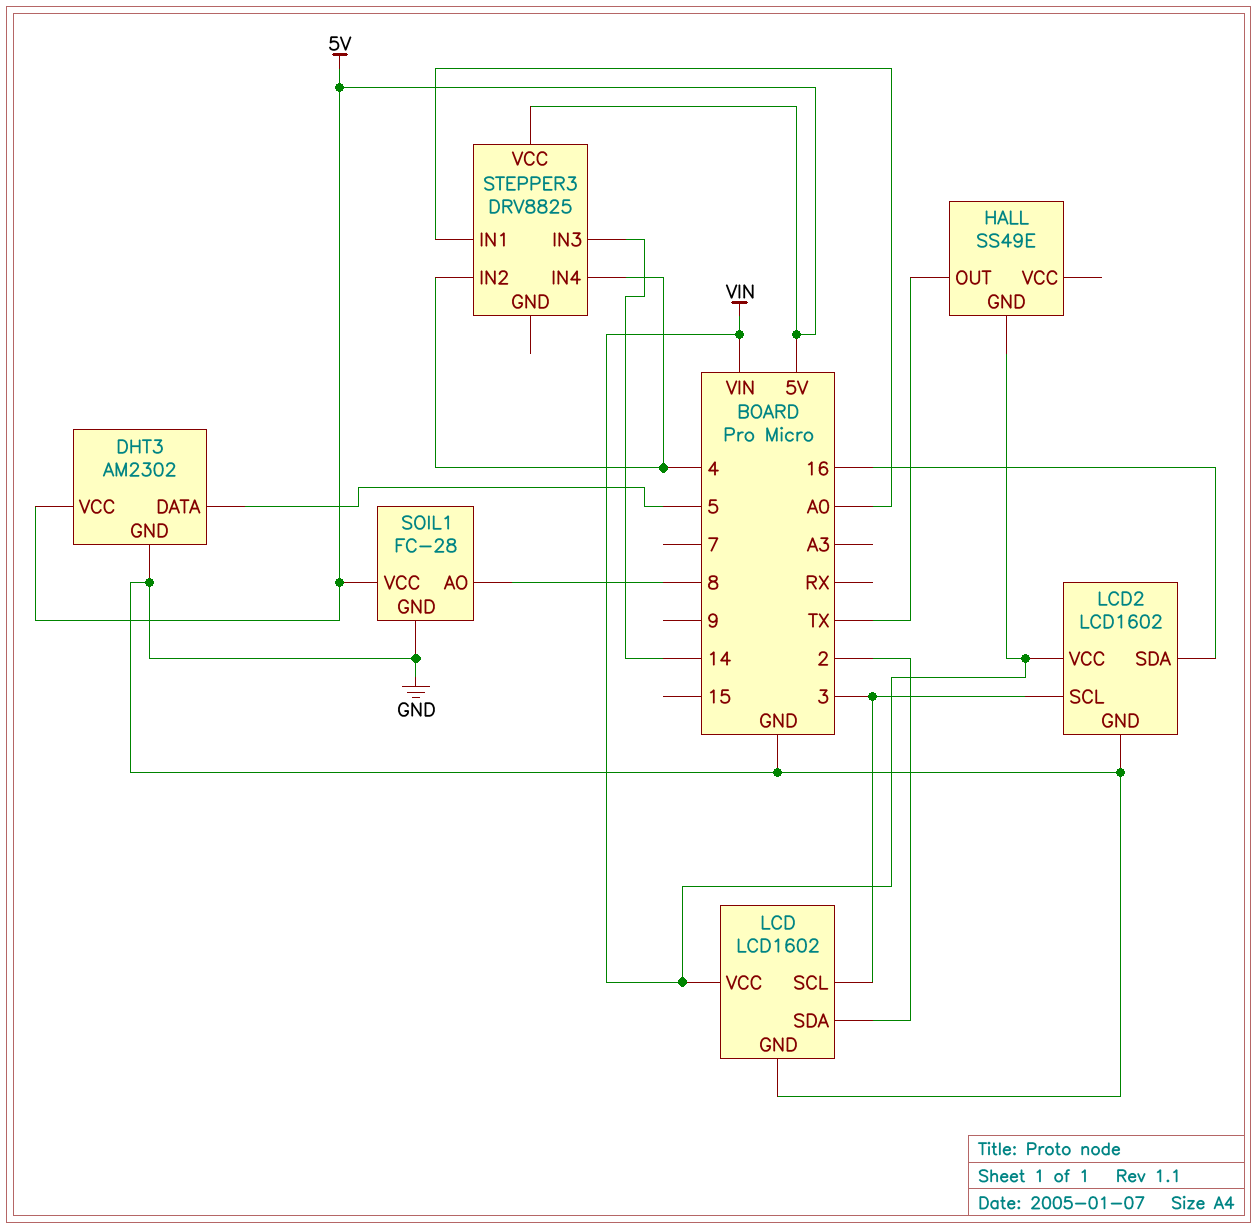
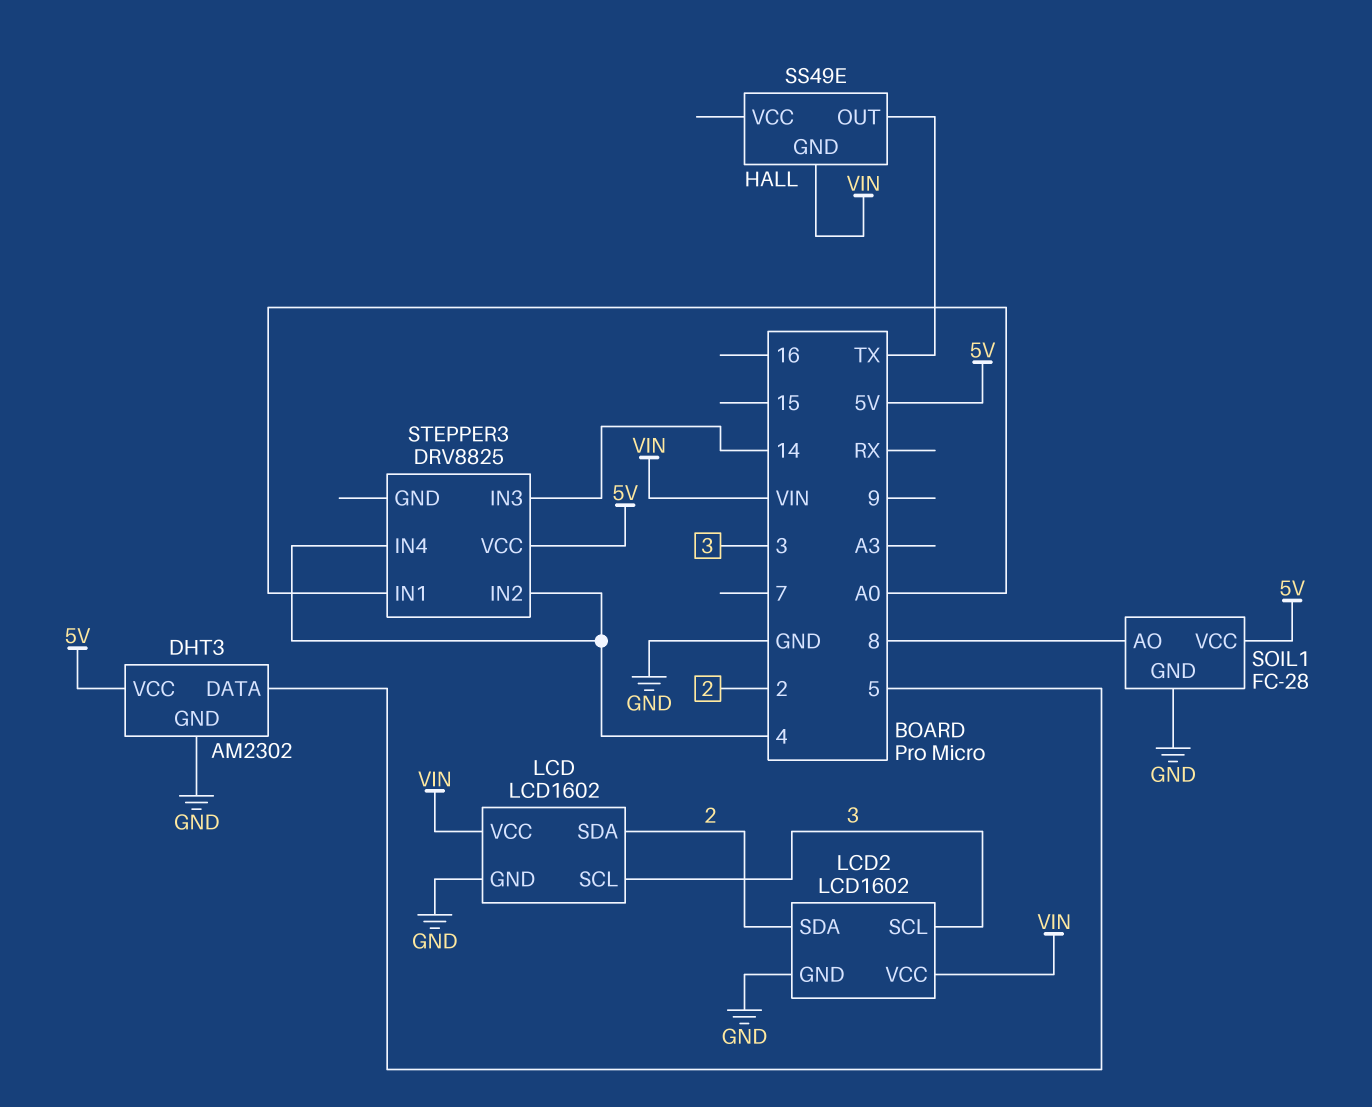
LCD2 pin SDA: 16 -> 2

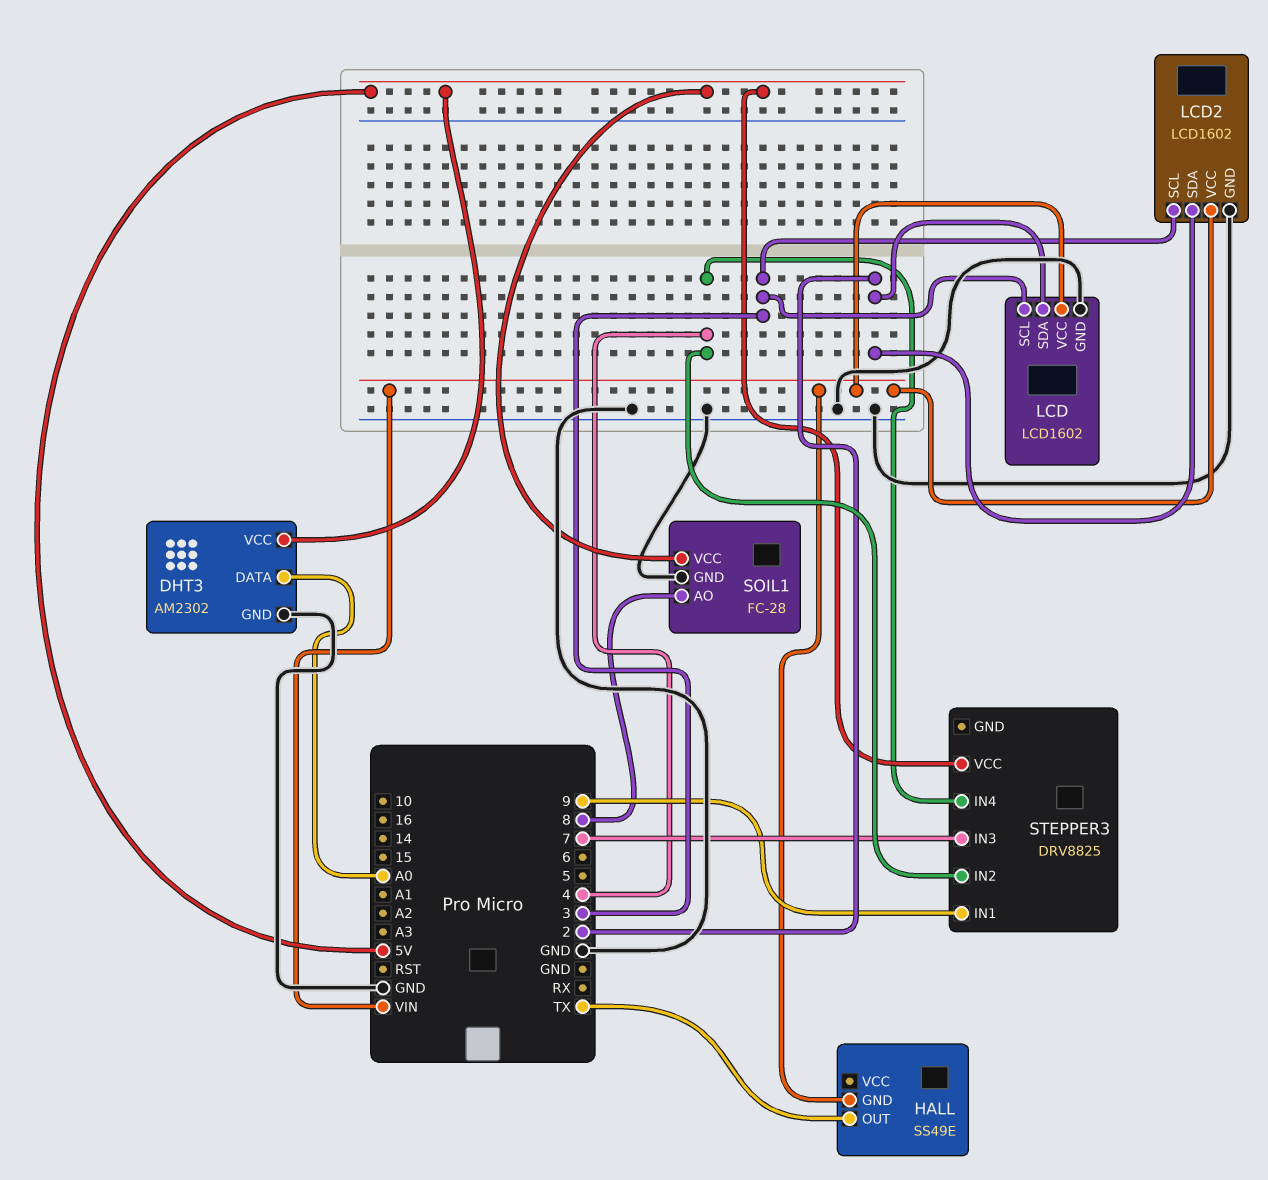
DHT3 pin DATA: 5 -> A0
STEPPER3 pin IN1: A0 -> 9
STEPPER3 pin IN3: 14 -> 7

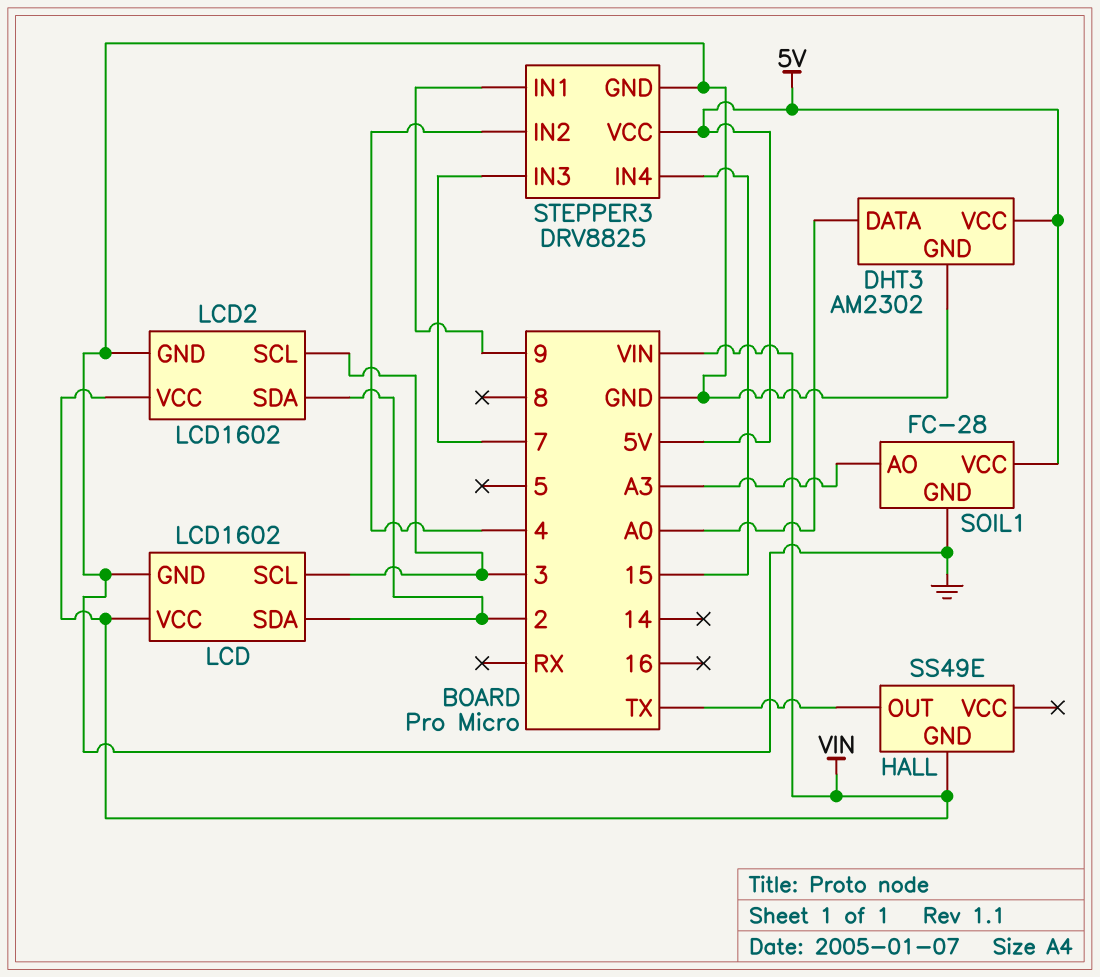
SOIL1 pin AO: 8 -> A3
STEPPER3 pin GND: none -> GND
STEPPER3 pin IN4: 4 -> 15

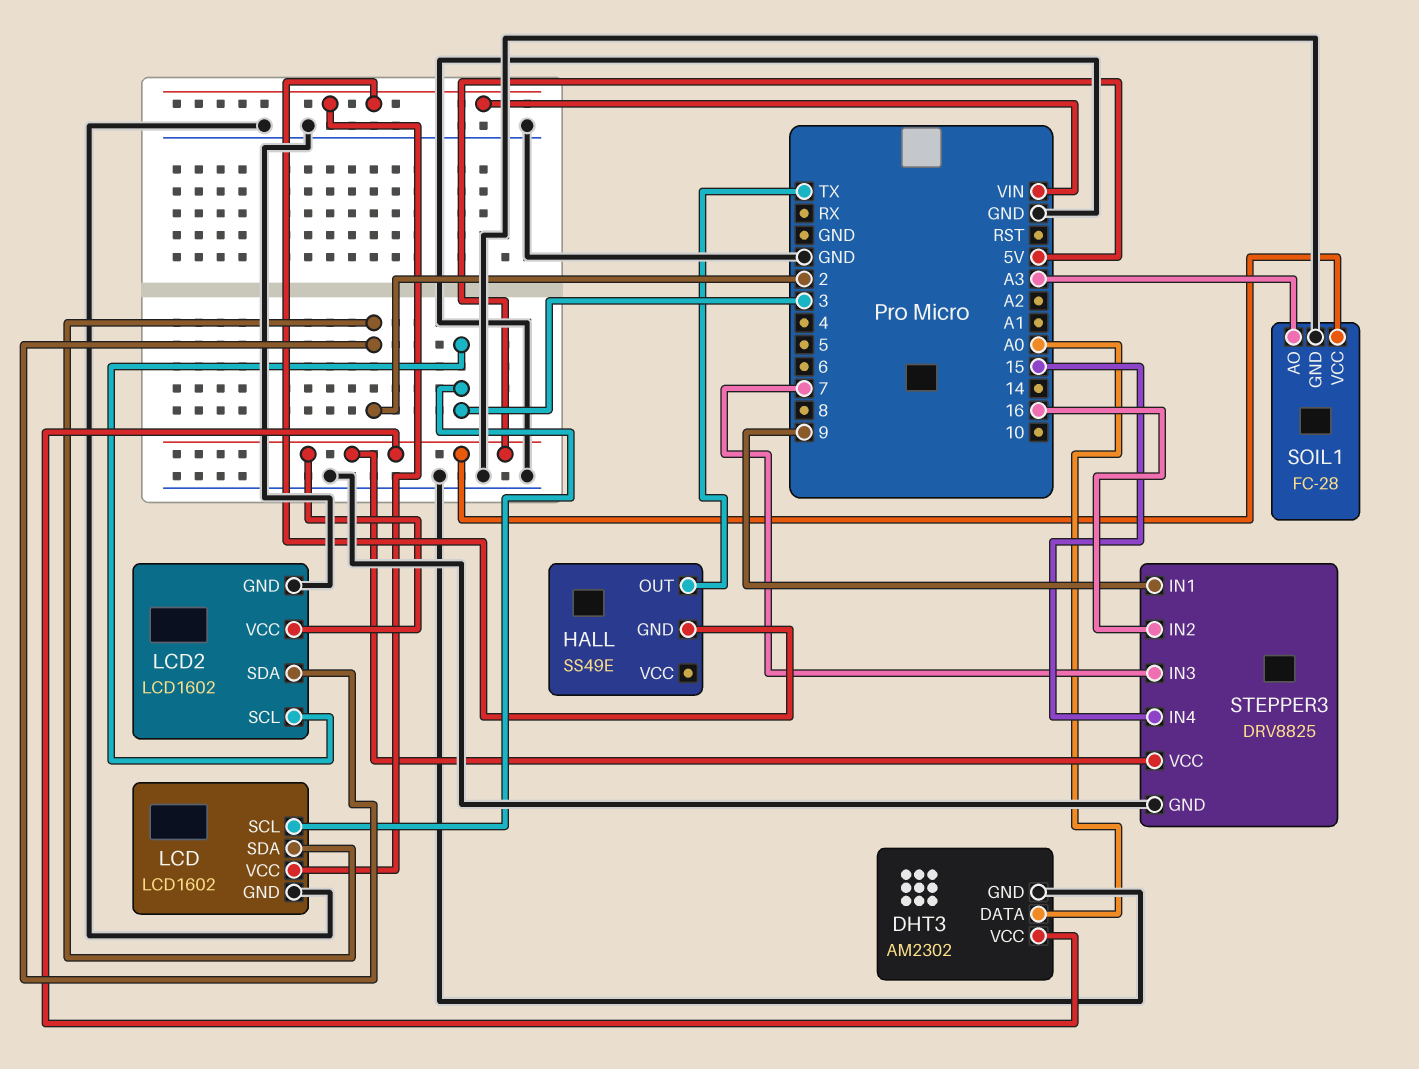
LCD2 pin VCC: VIN -> 5V
STEPPER3 pin IN2: 4 -> 16

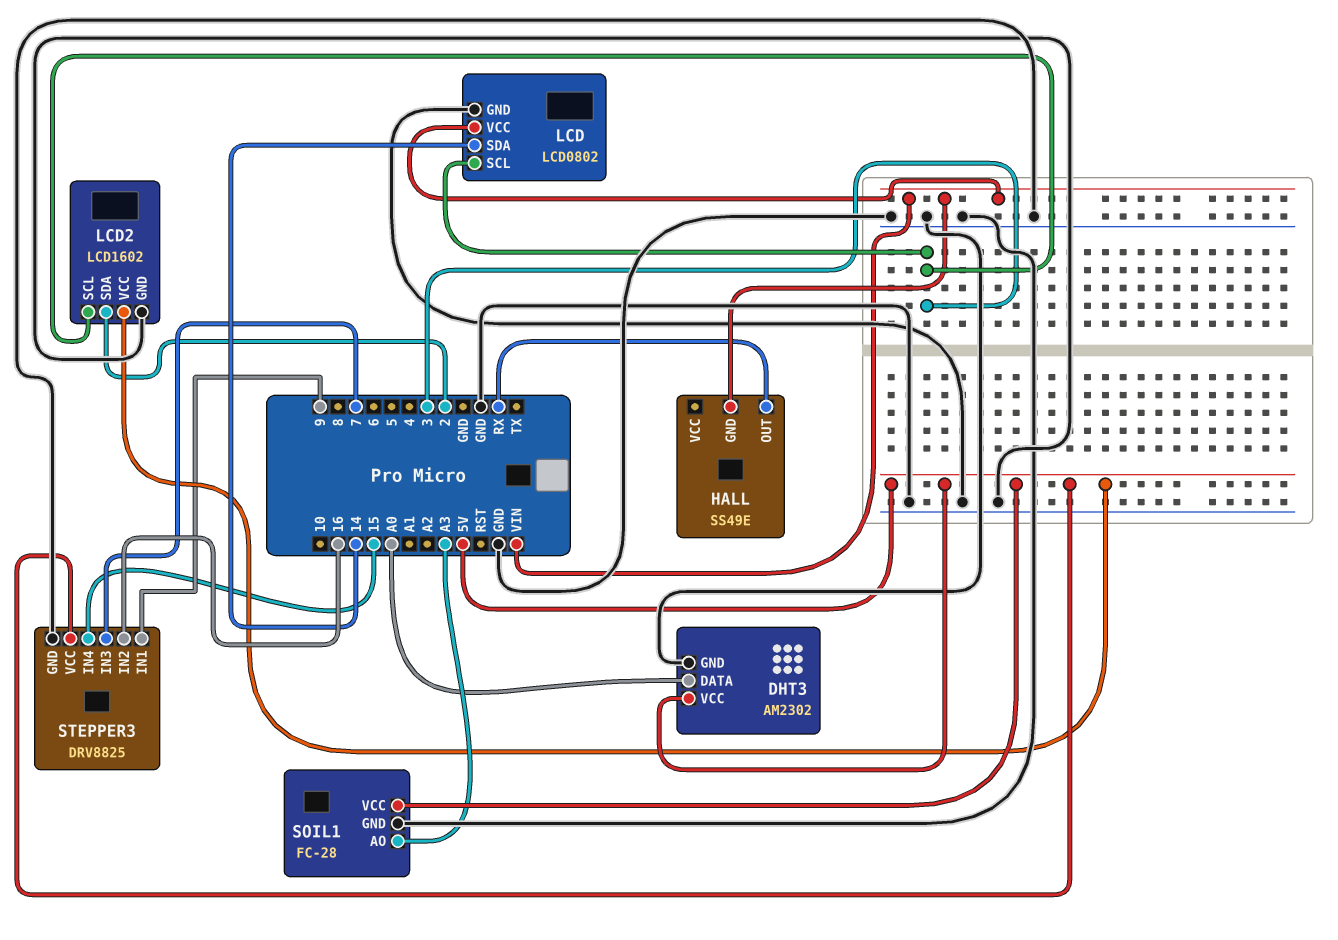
HALL pin OUT: TX -> RX
LCD: LCD1602 -> LCD0802
LCD pin SDA: 2 -> 14

